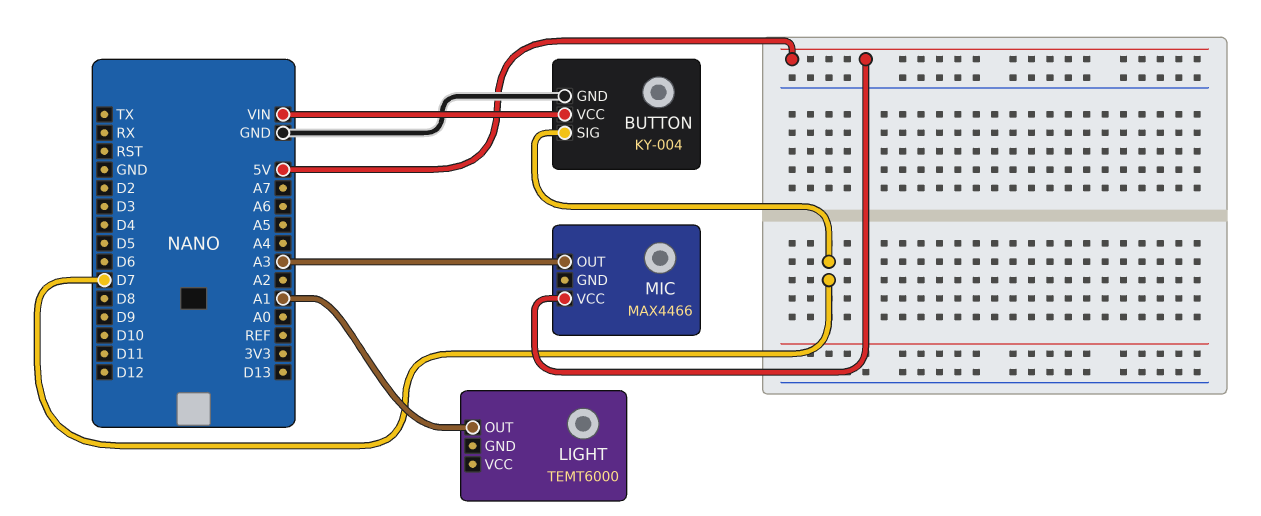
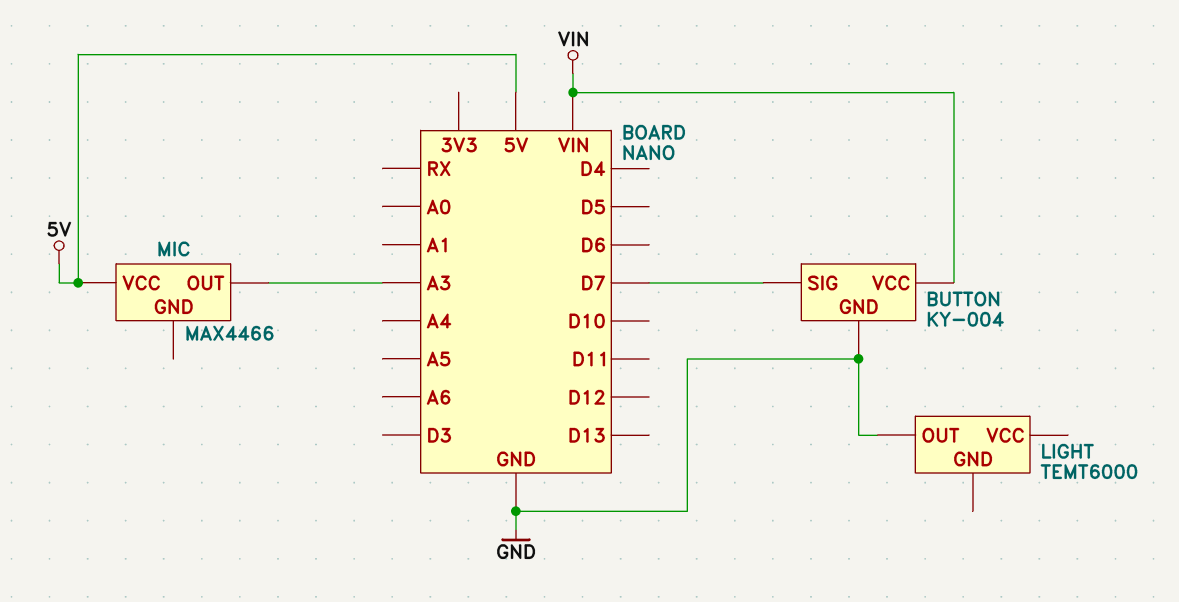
LIGHT pin OUT: A1 -> GND

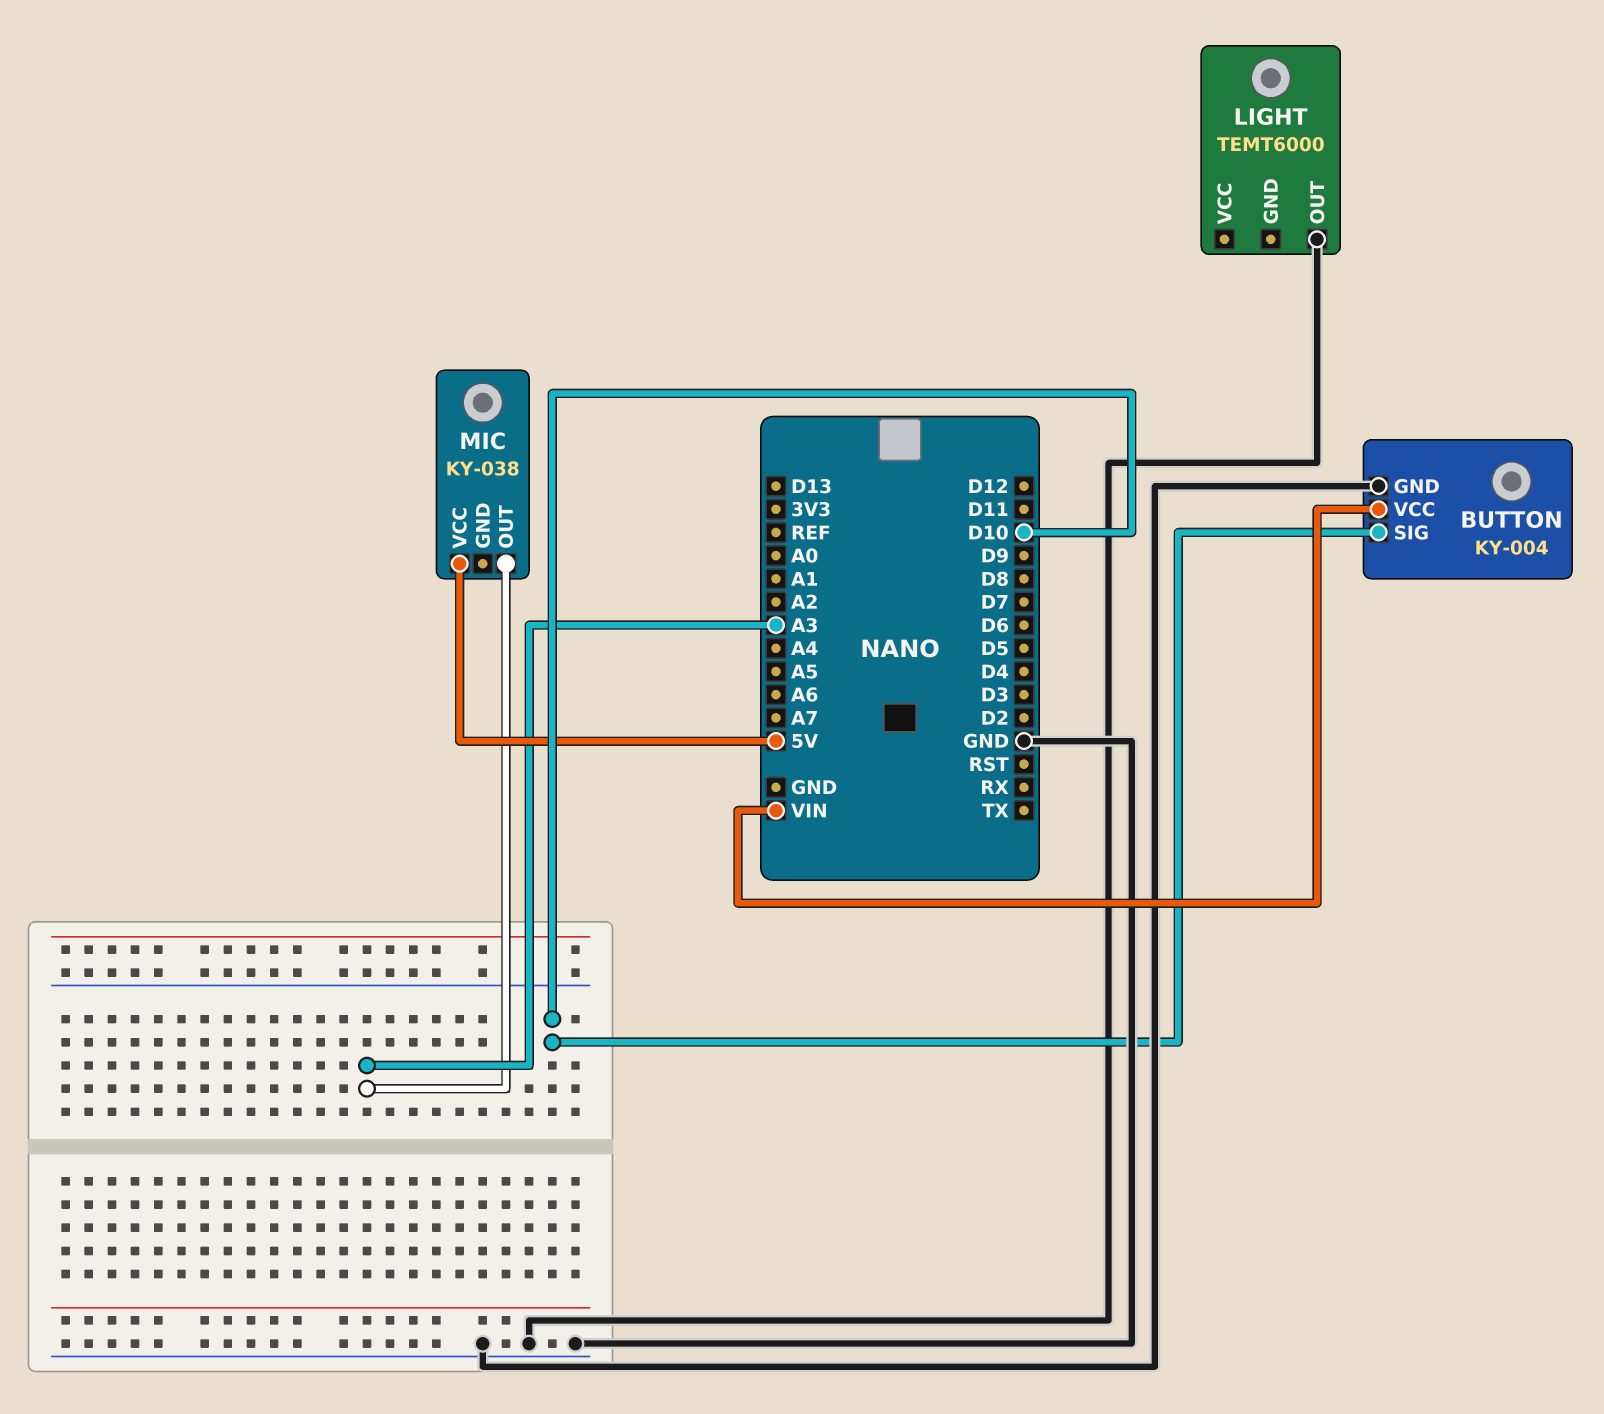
BUTTON pin SIG: D7 -> D10
MIC: MAX4466 -> KY-038

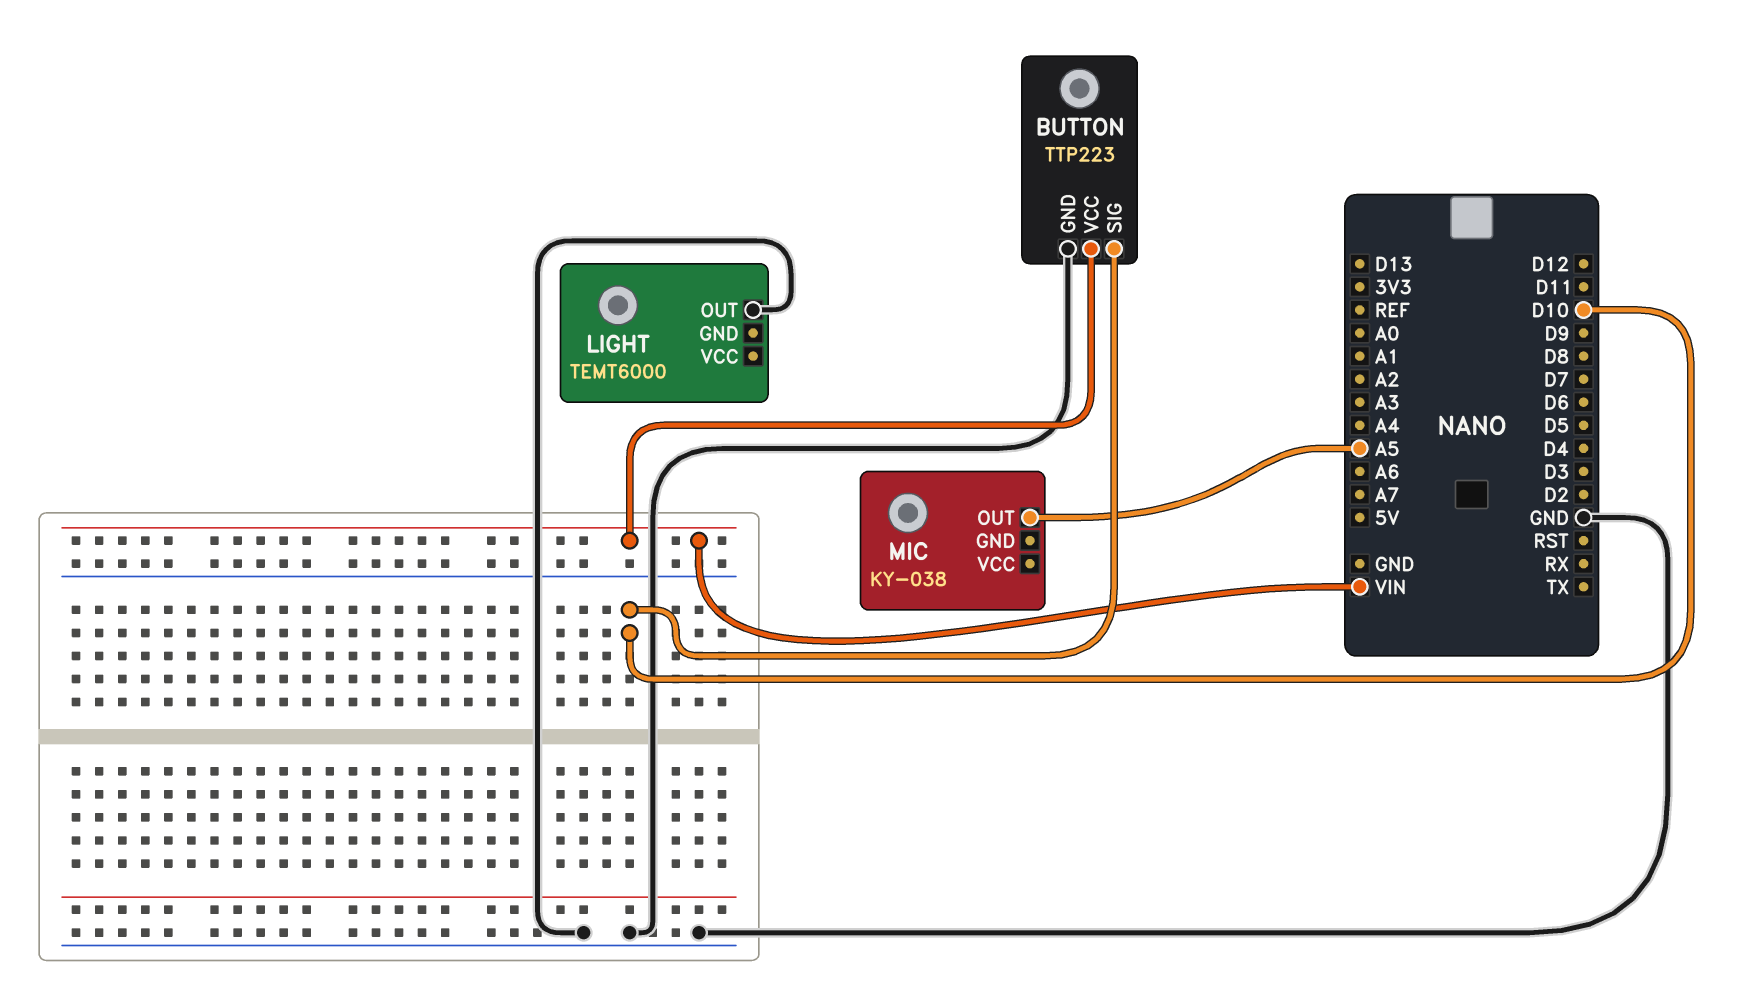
BUTTON: KY-004 -> TTP223
MIC pin OUT: A3 -> A5
MIC pin VCC: 5V -> none

